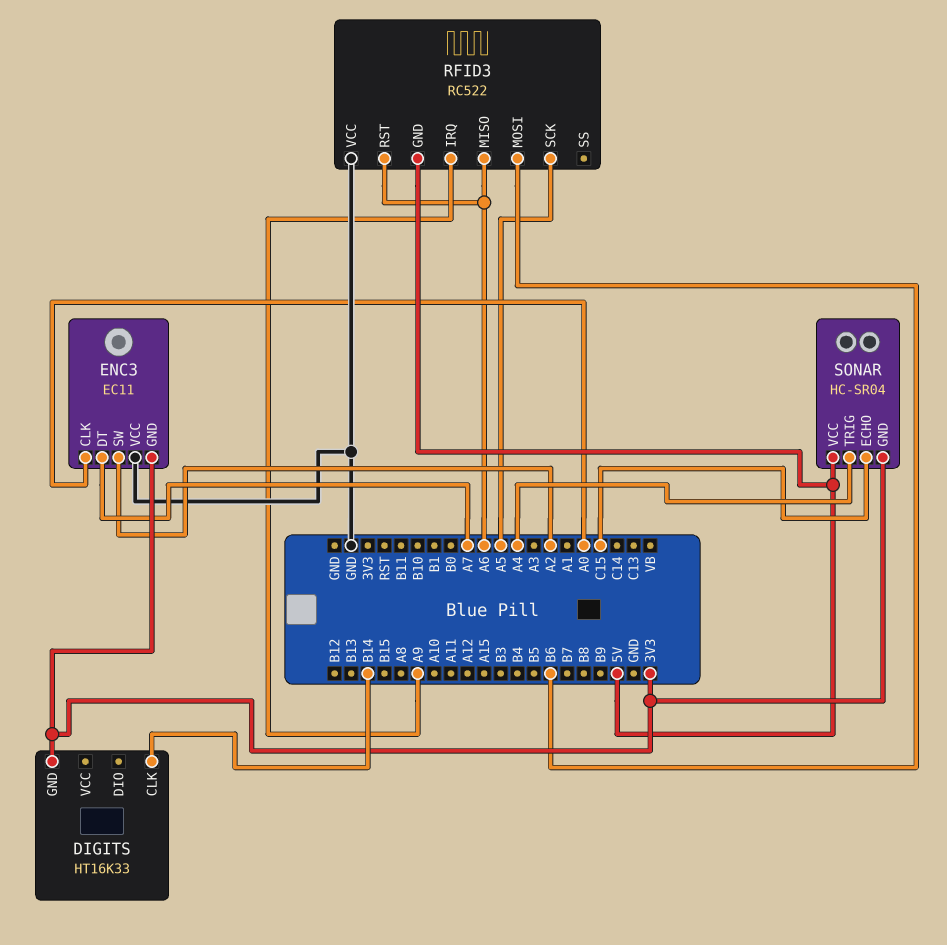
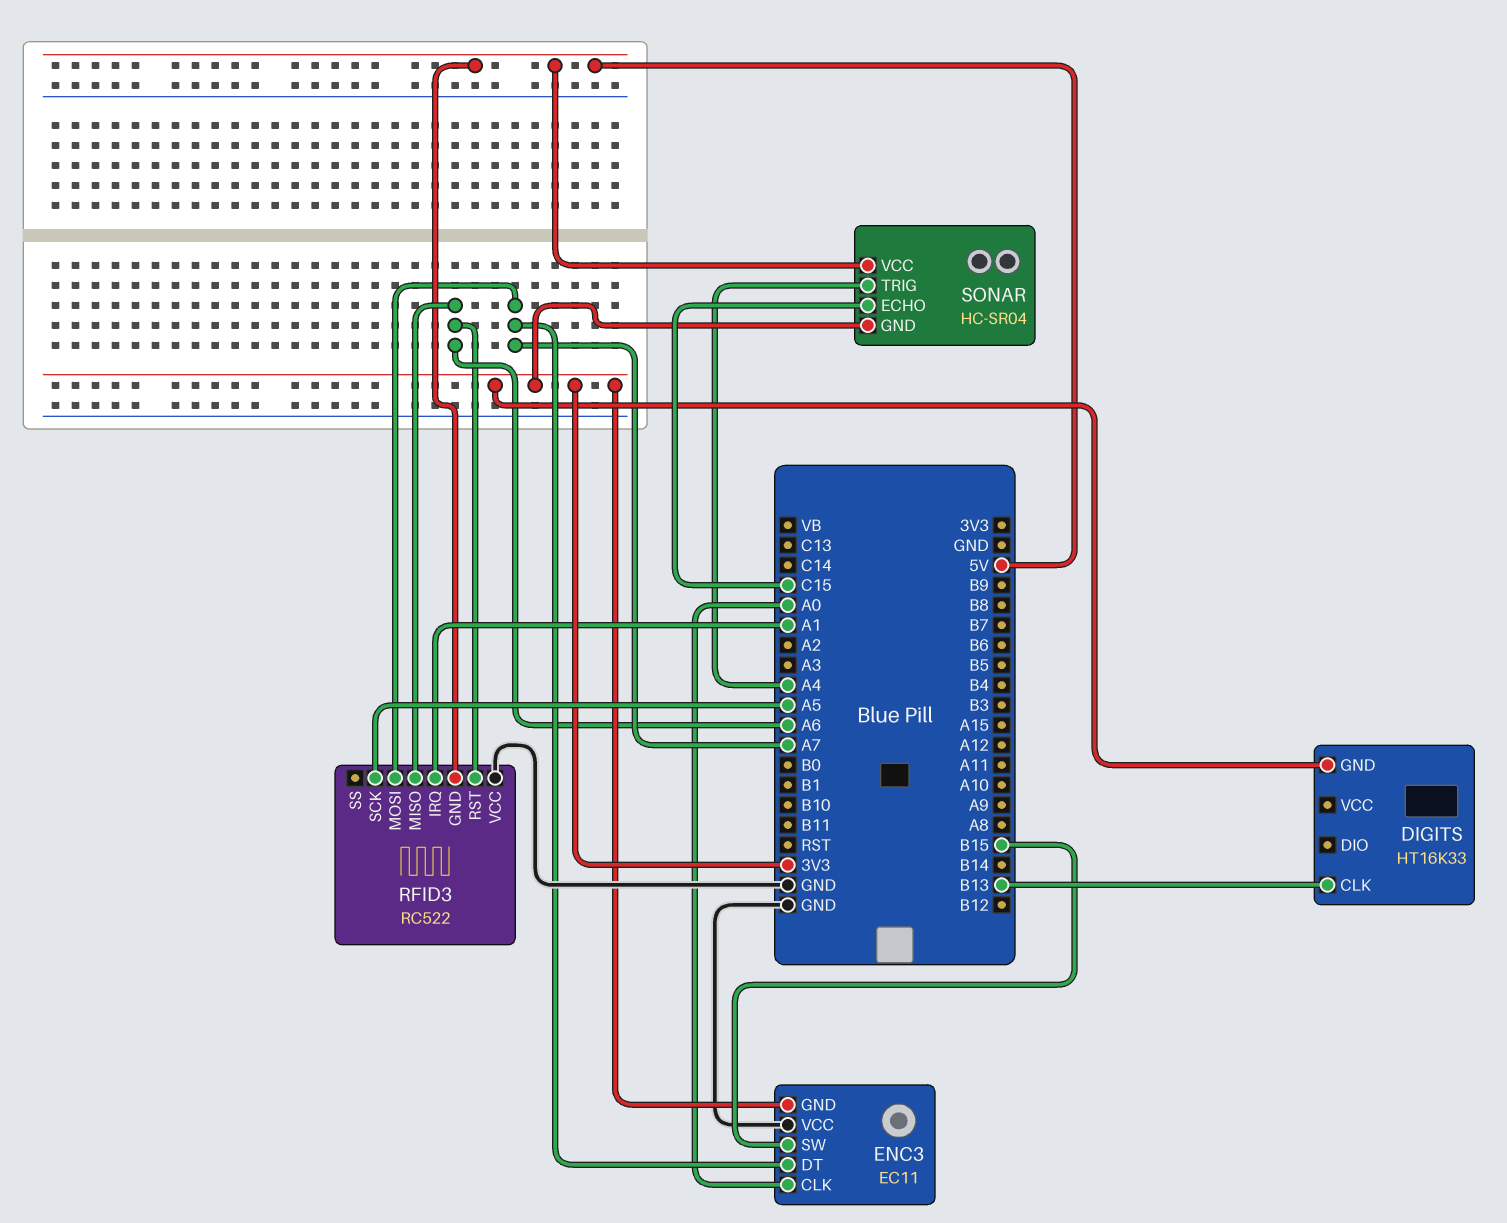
DIGITS pin CLK: B14 -> B13
ENC3 pin SW: A2 -> B15
RFID3 pin IRQ: A9 -> A1
RFID3 pin MOSI: B6 -> A7

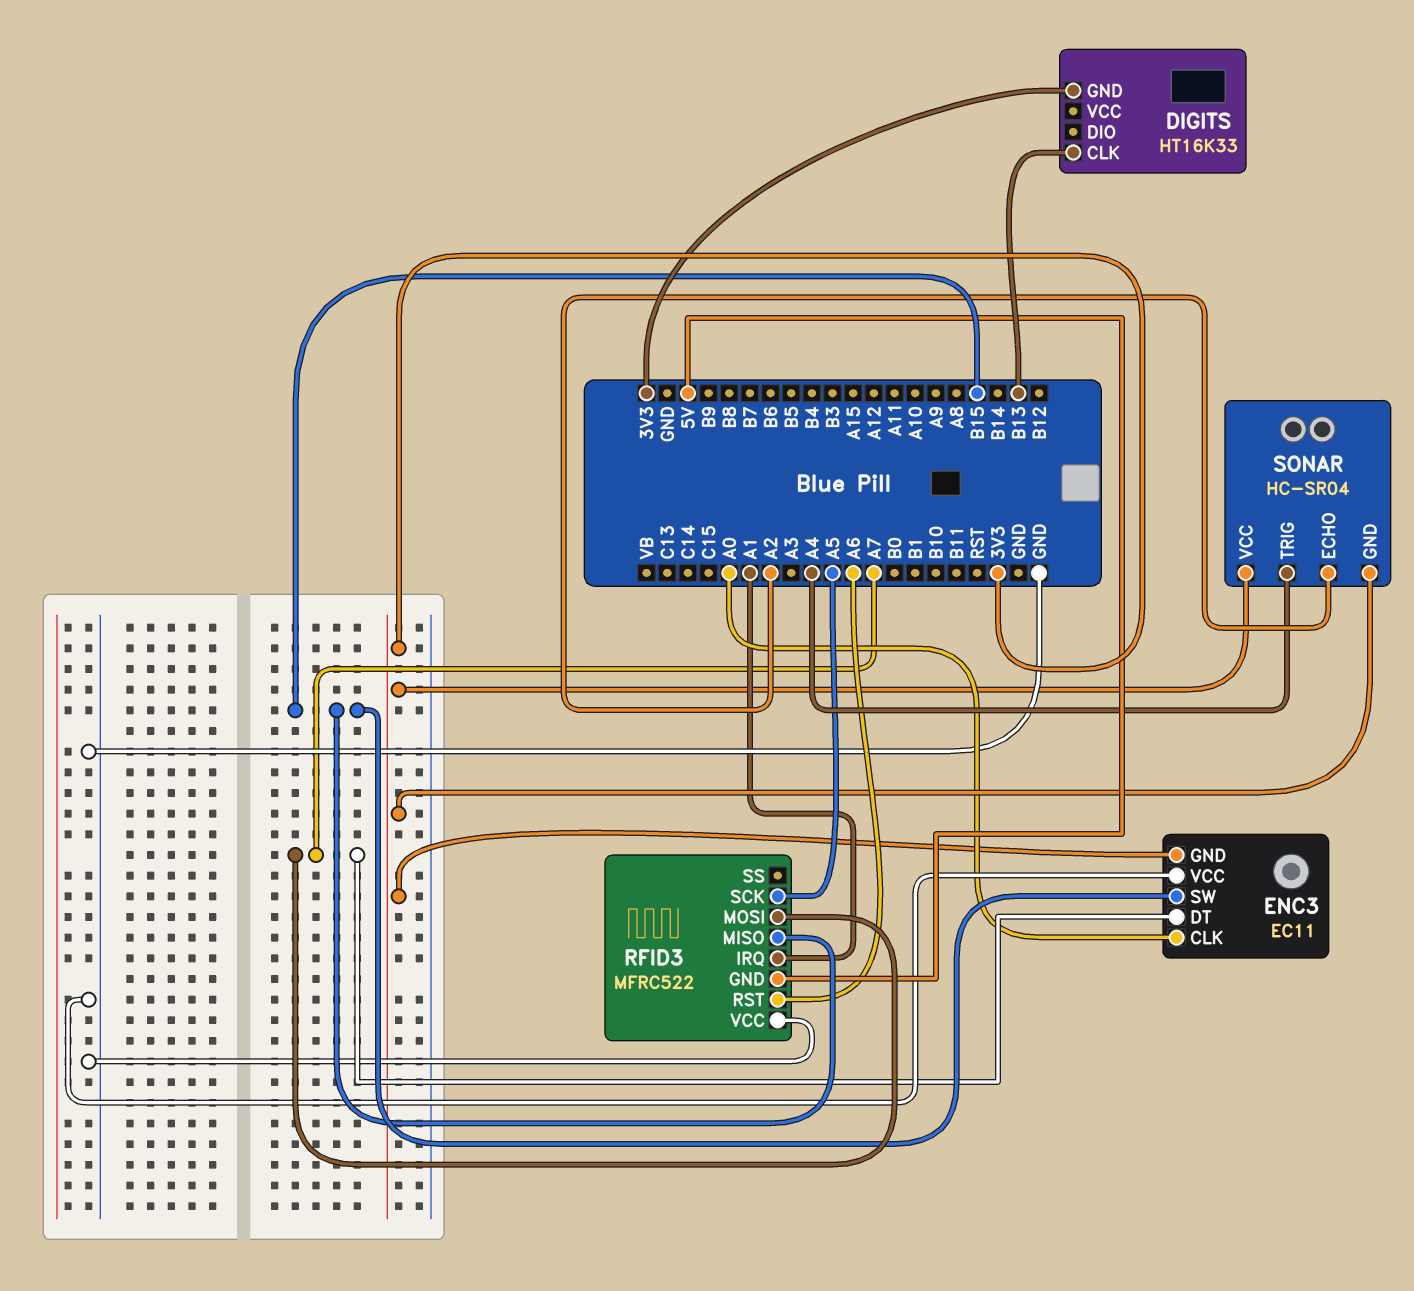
RFID3: RC522 -> MFRC522
RFID3 pin MISO: A6 -> B15
SONAR pin ECHO: C15 -> A2
SONAR pin VCC: 5V -> 3V3

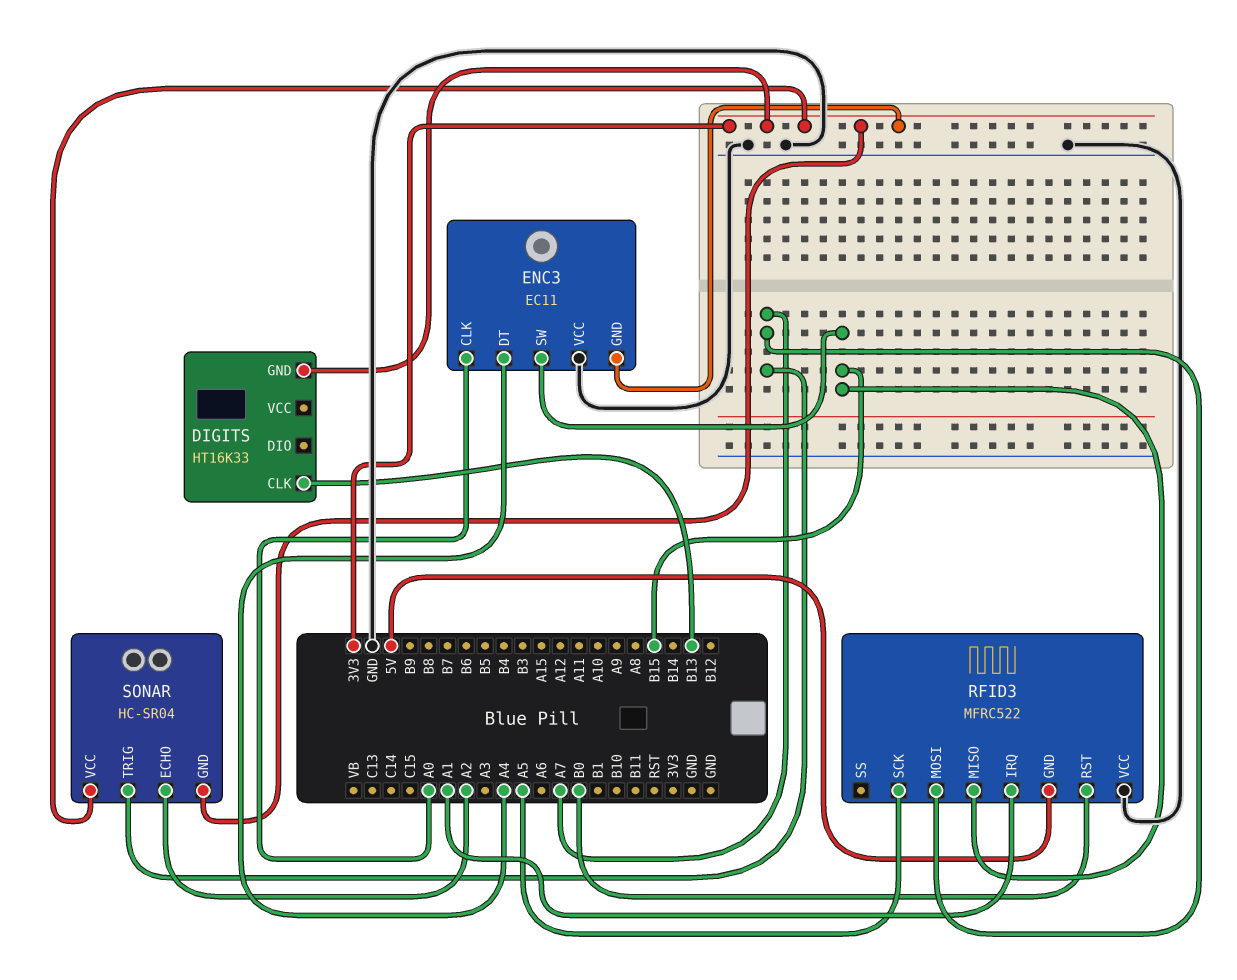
ENC3 pin DT: A7 -> A4
RFID3 pin RST: A6 -> B0
SONAR pin TRIG: A4 -> A7

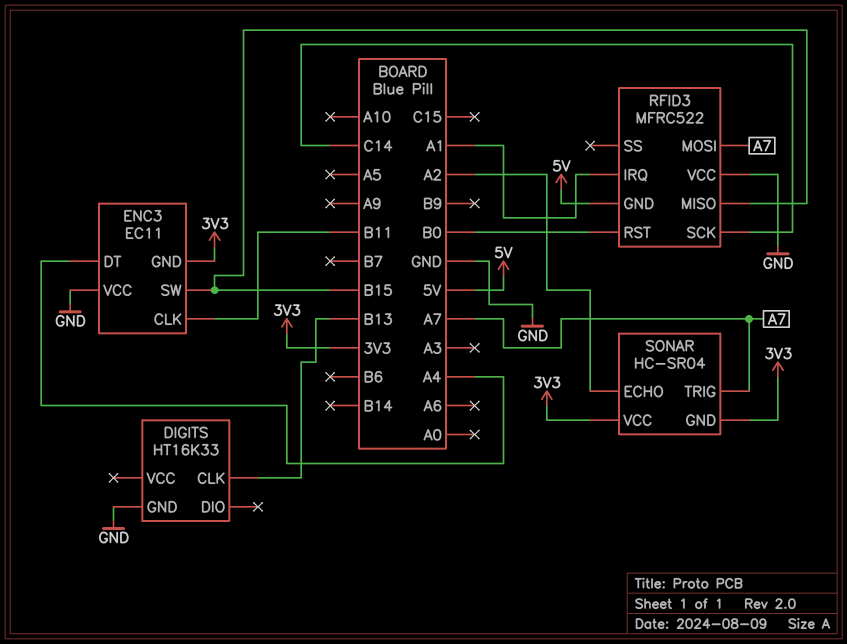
DIGITS pin GND: 3V3 -> GND
ENC3 pin CLK: A0 -> B11
RFID3 pin SCK: A5 -> C14

